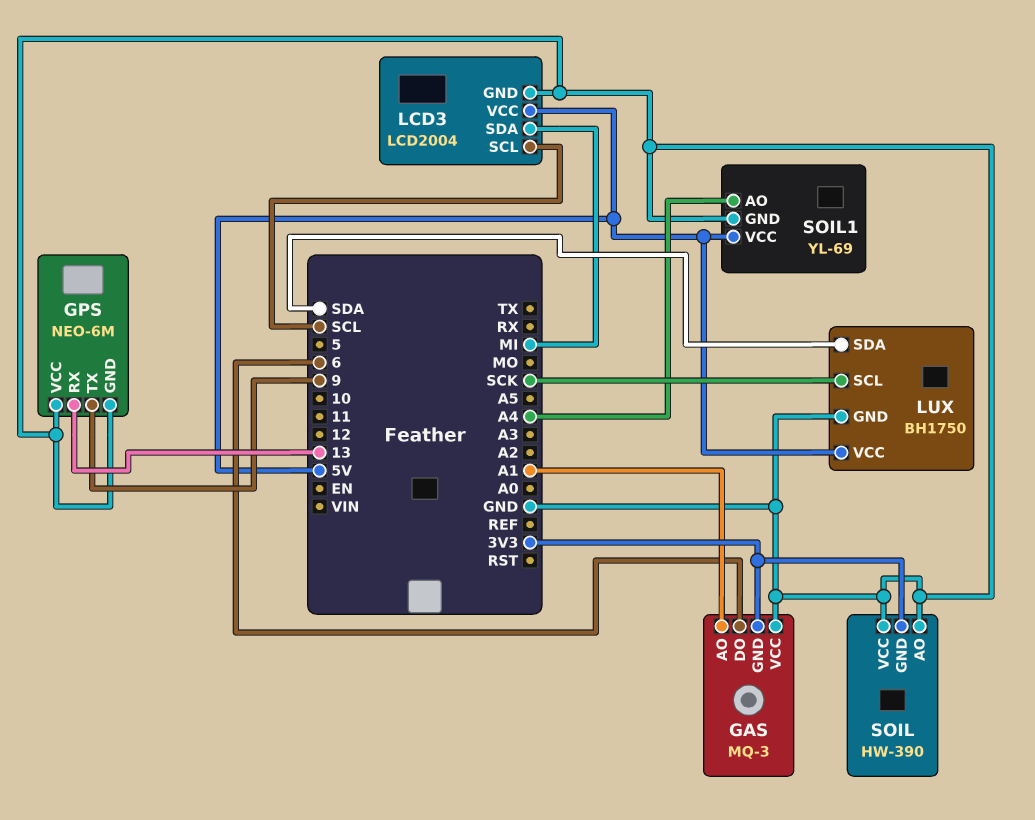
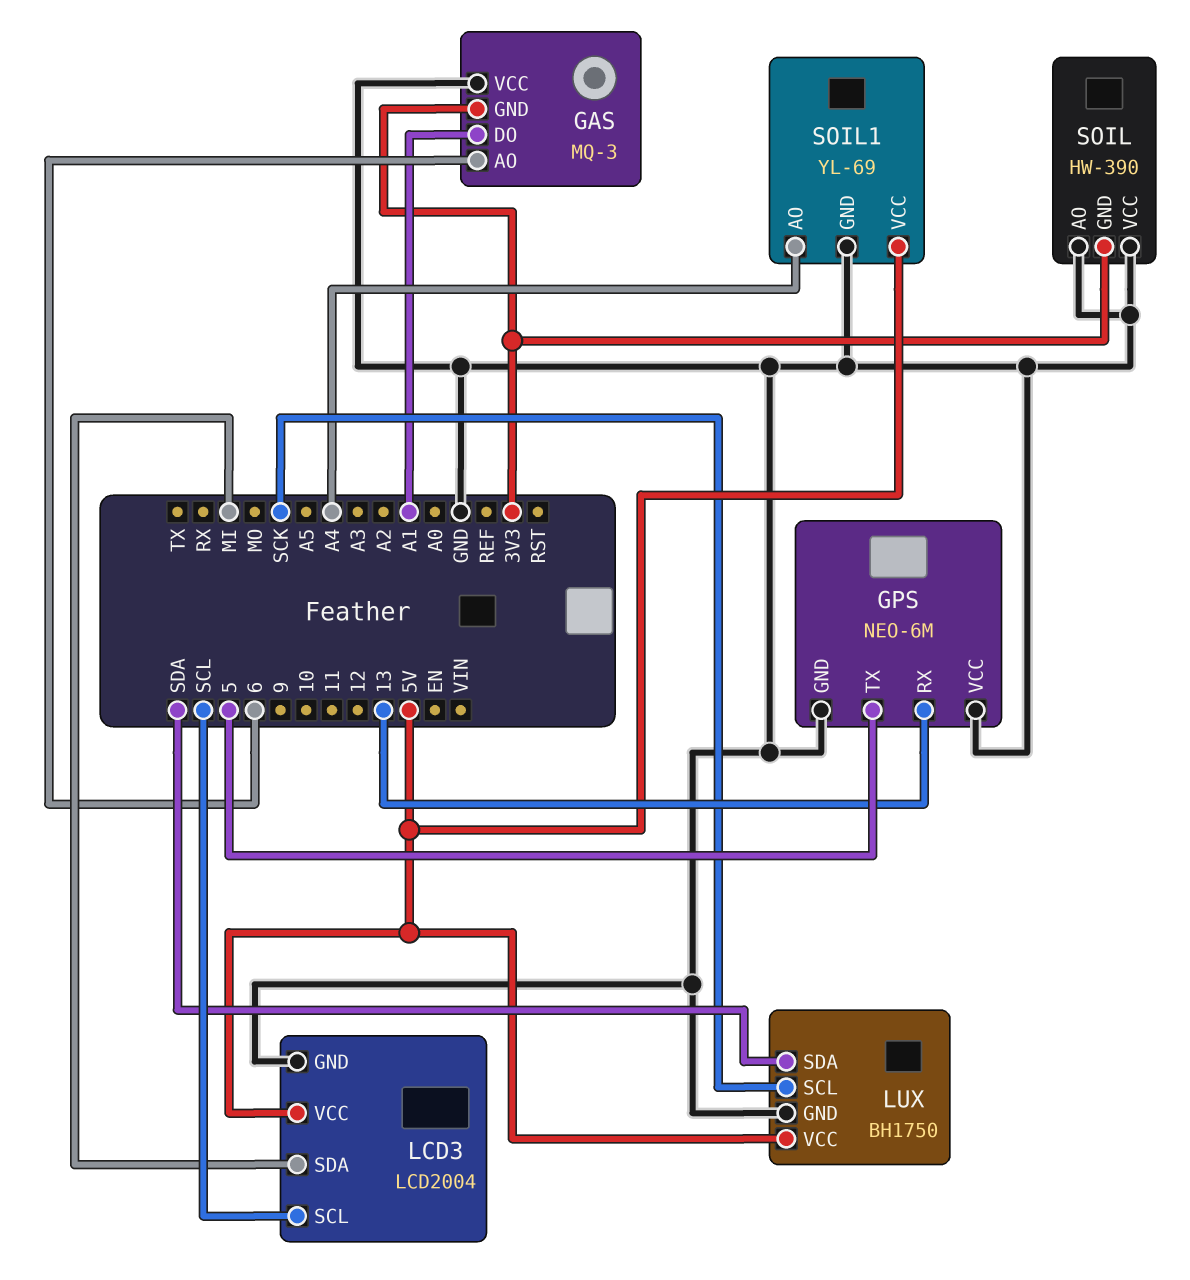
GAS pin AO: A1 -> 6
GAS pin DO: 6 -> A1
GPS pin TX: 9 -> 5

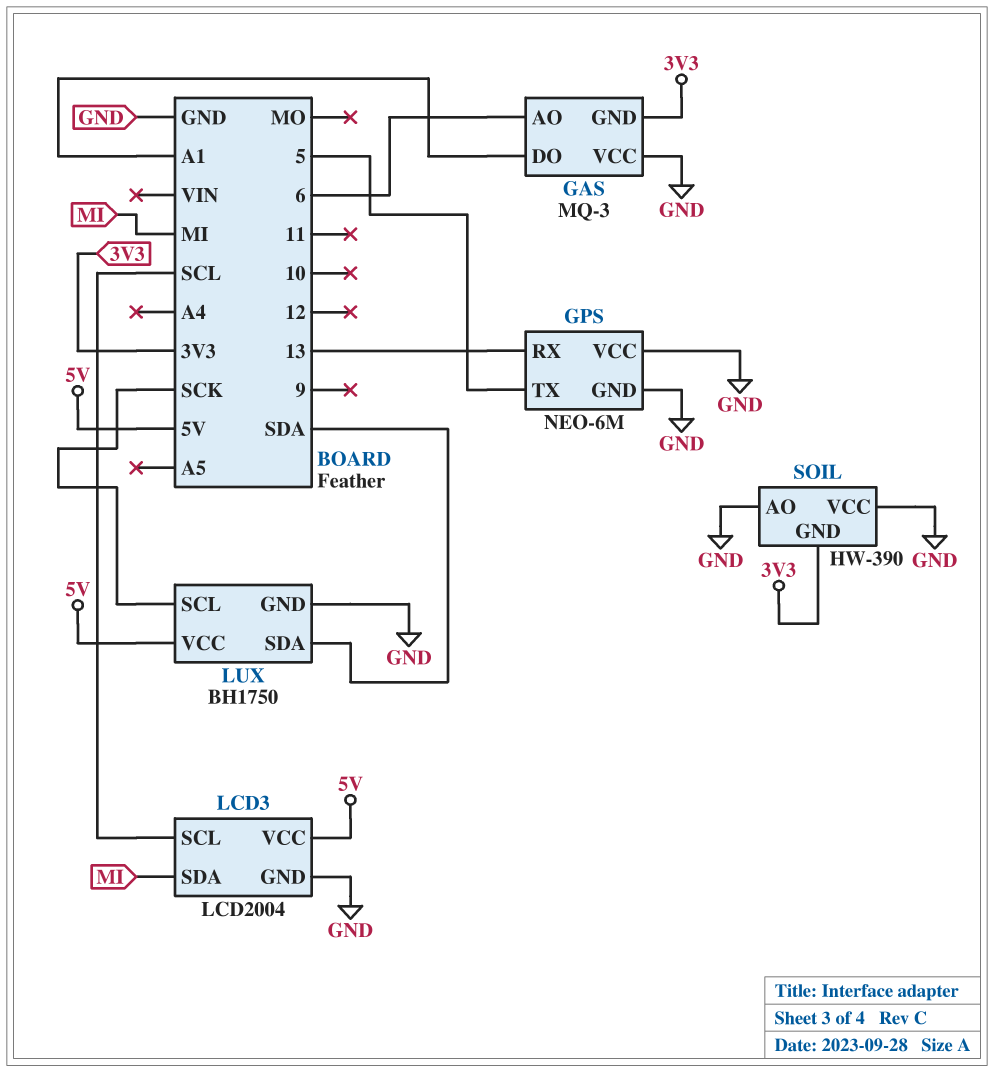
SOIL1: YL-69 -> none
SOIL1 pin AO: A4 -> none
SOIL1 pin GND: GND -> none
SOIL1 pin VCC: 5V -> none

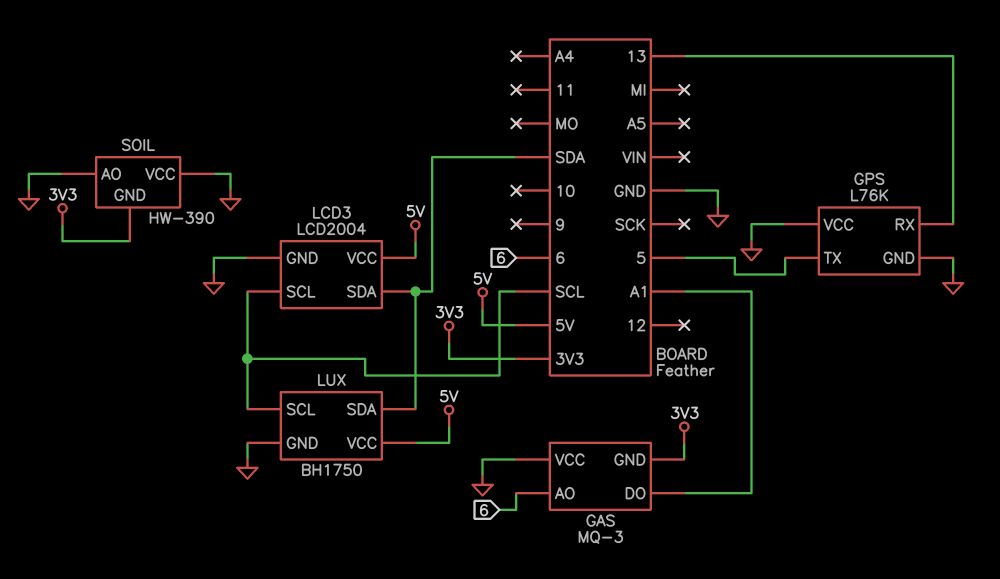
GPS: NEO-6M -> L76K
LCD3 pin SDA: MI -> SDA
LUX pin SCL: SCK -> SCL

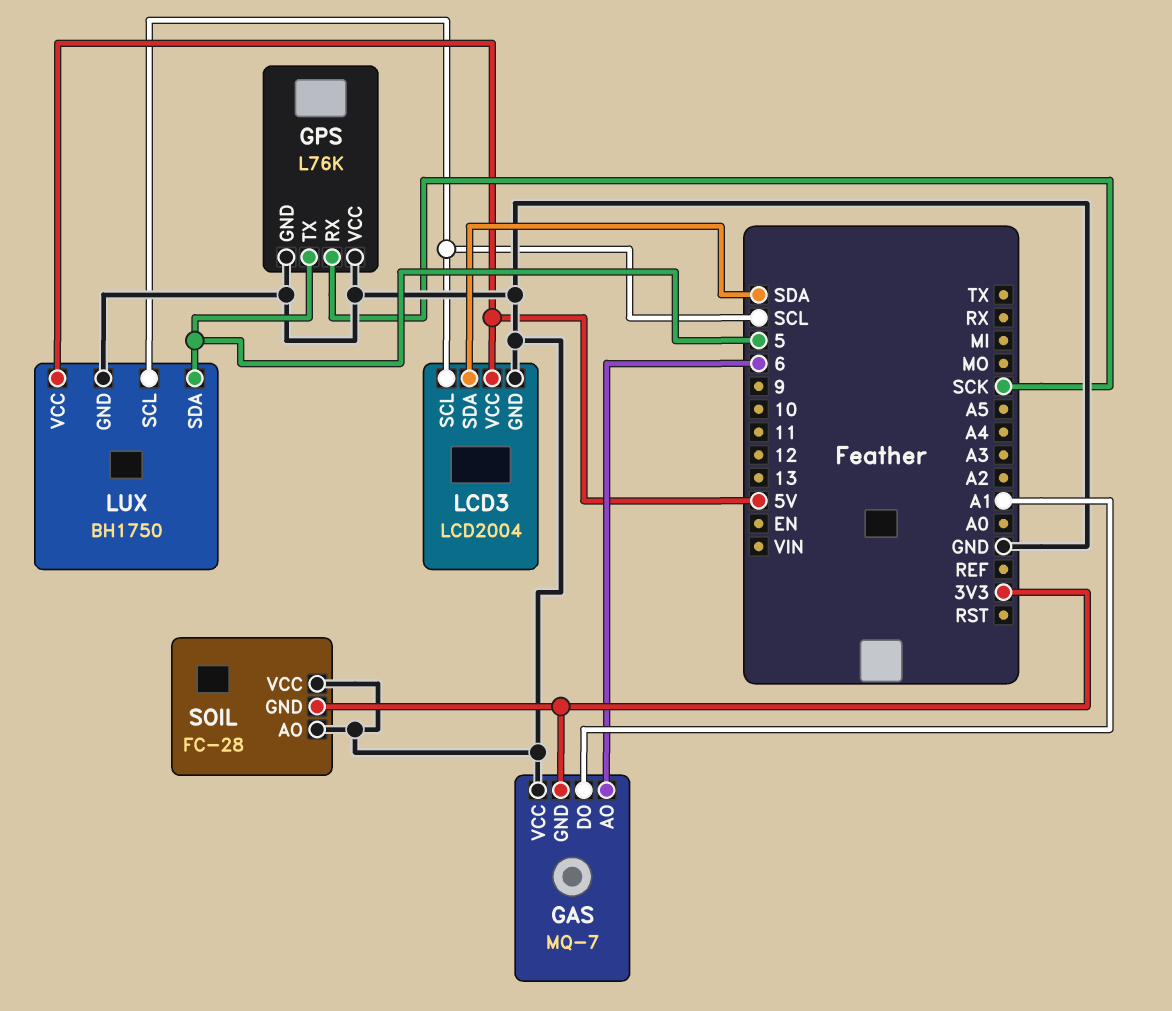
GAS: MQ-3 -> MQ-7
GPS pin RX: 13 -> SCK
LUX pin SDA: SDA -> 5
SOIL: HW-390 -> FC-28

